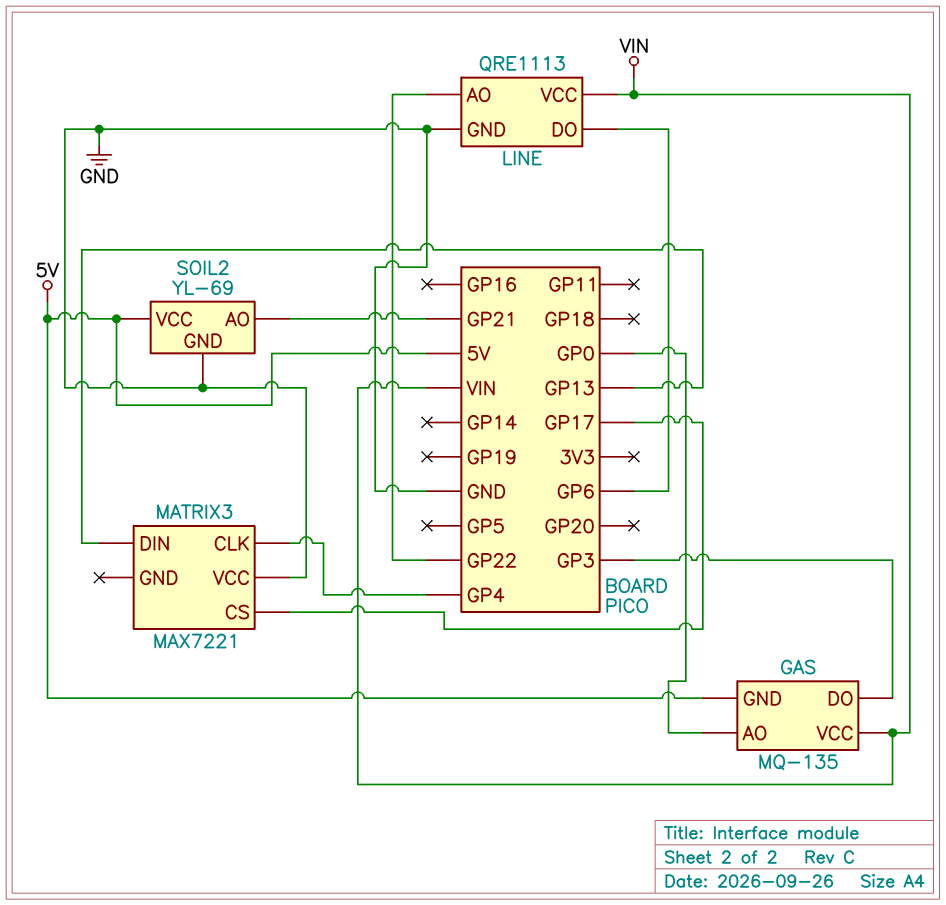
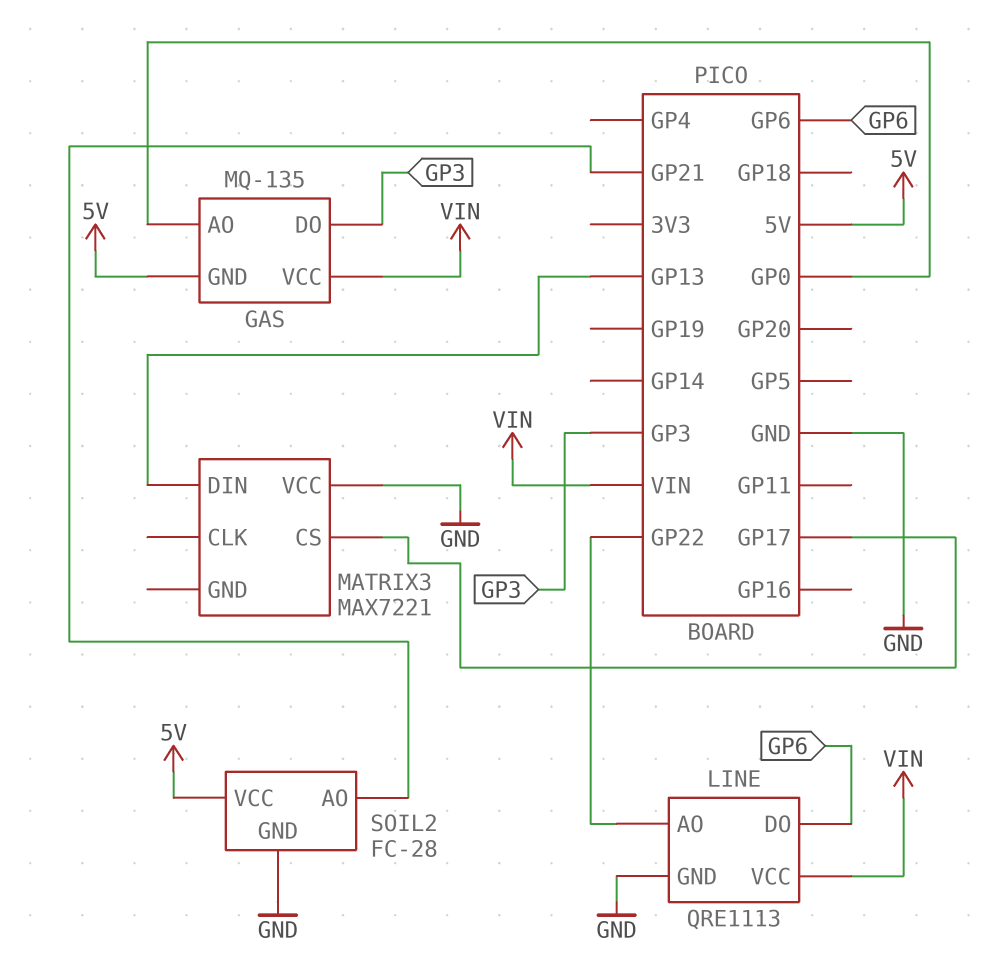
MATRIX3 pin CLK: GP4 -> none
SOIL2: YL-69 -> FC-28

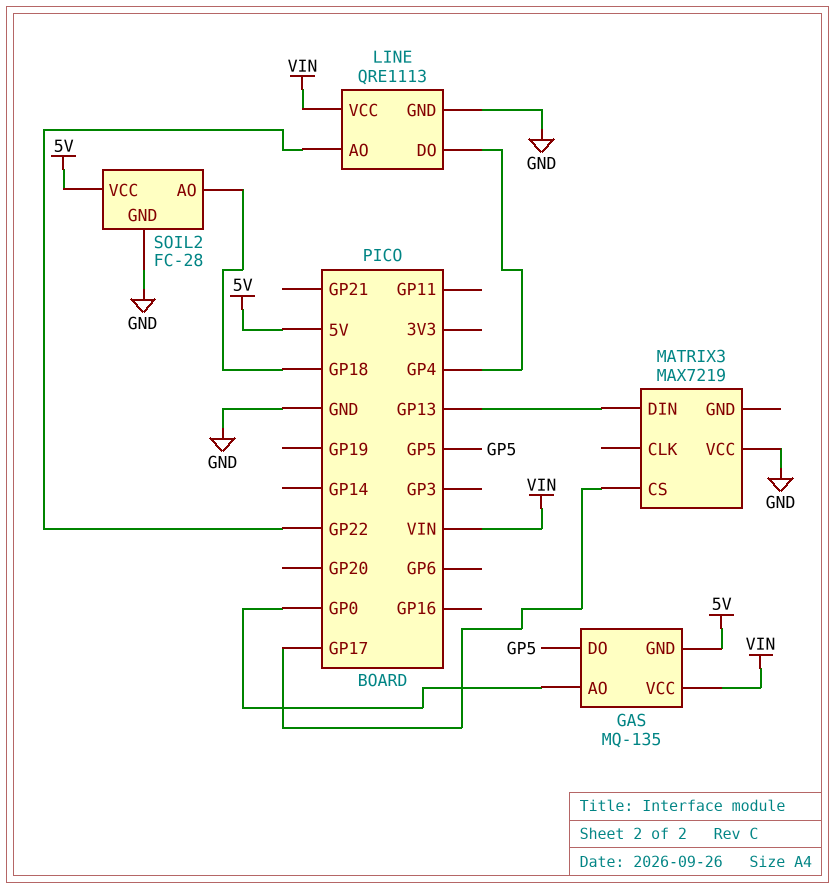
GAS pin DO: GP3 -> GP5
LINE pin DO: GP6 -> GP4
MATRIX3: MAX7221 -> MAX7219
SOIL2 pin AO: GP21 -> GP18

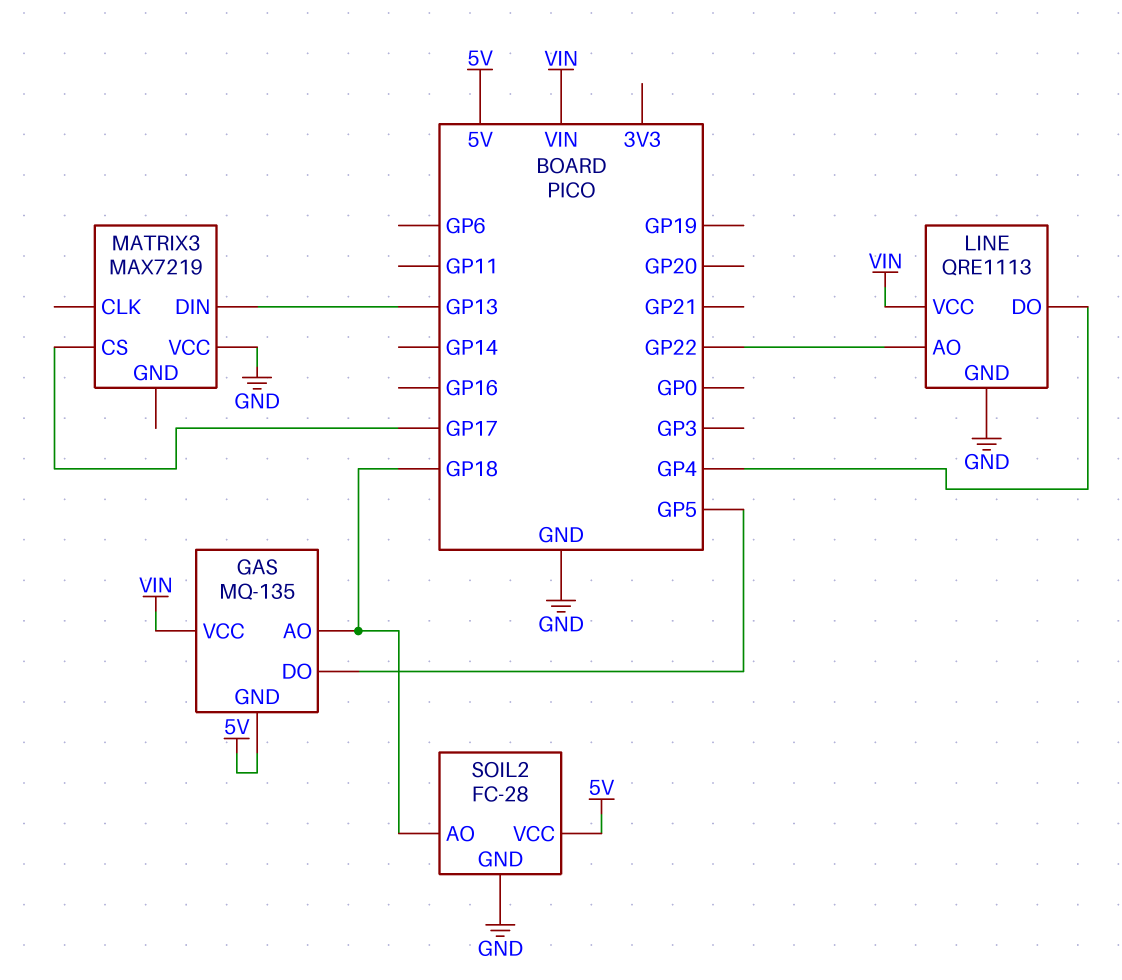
GAS pin AO: GP0 -> GP18

